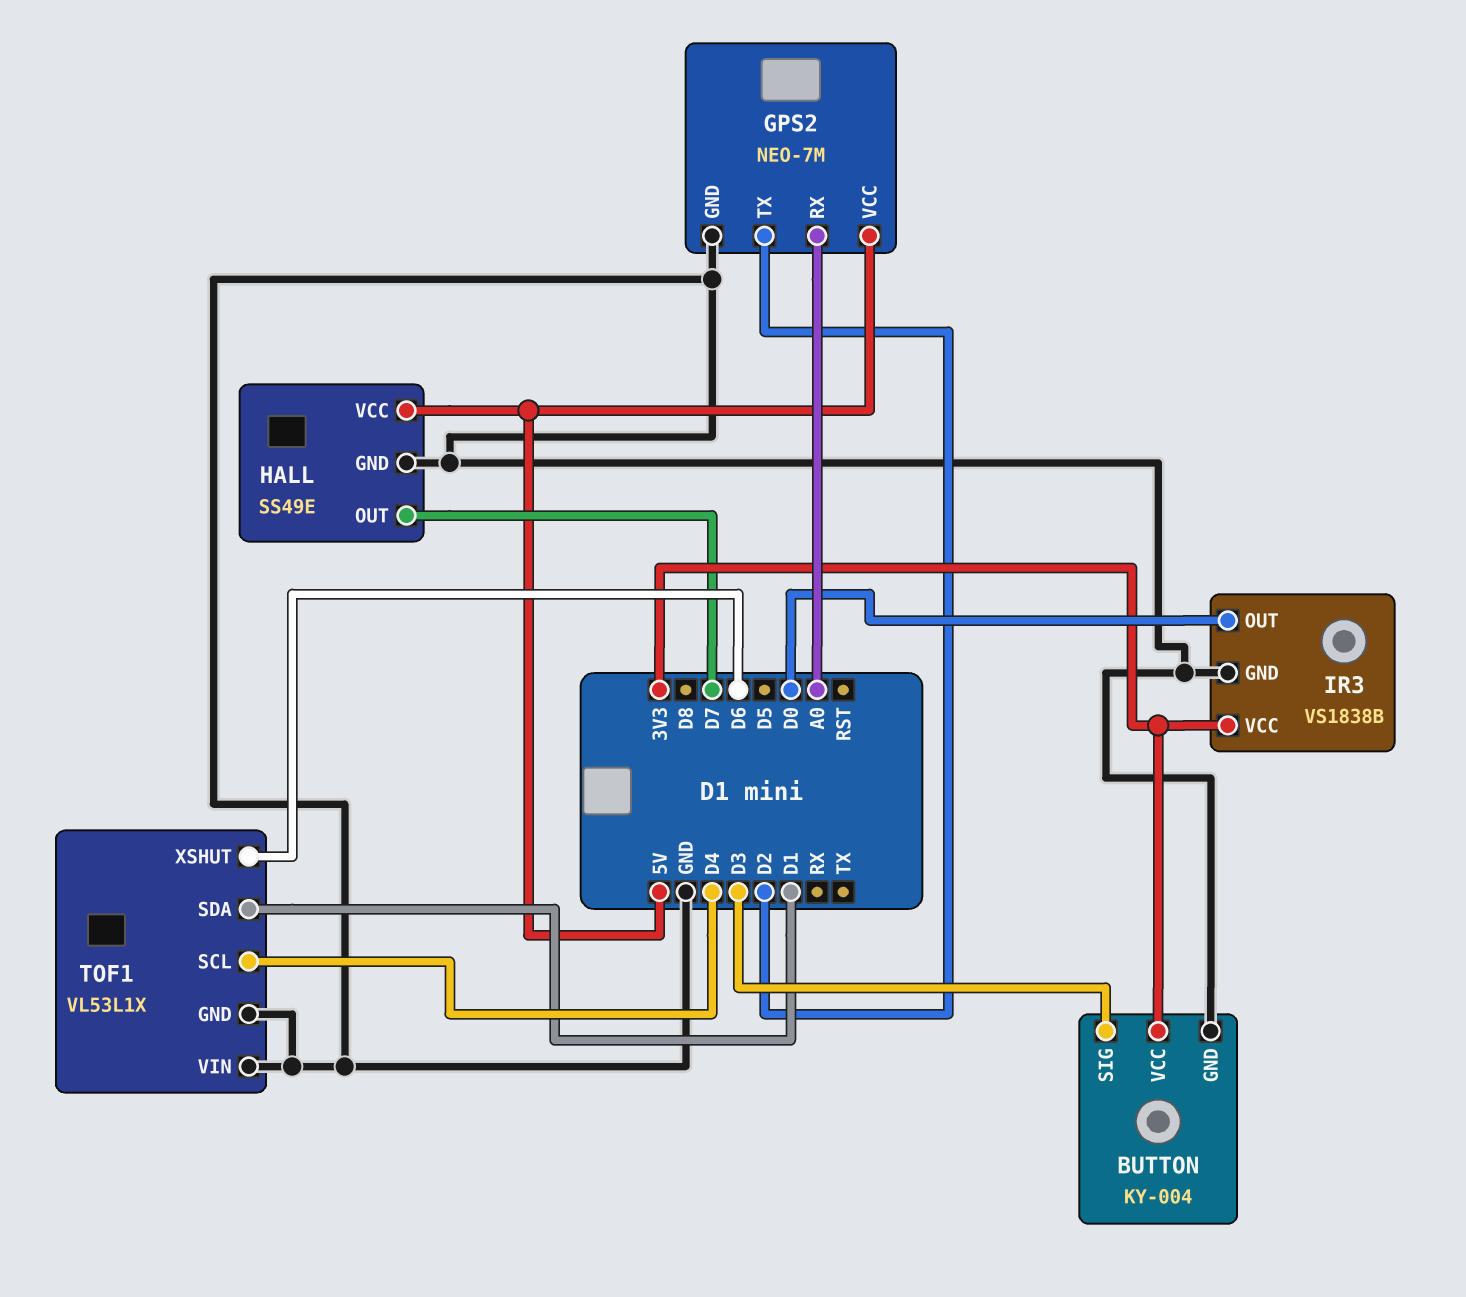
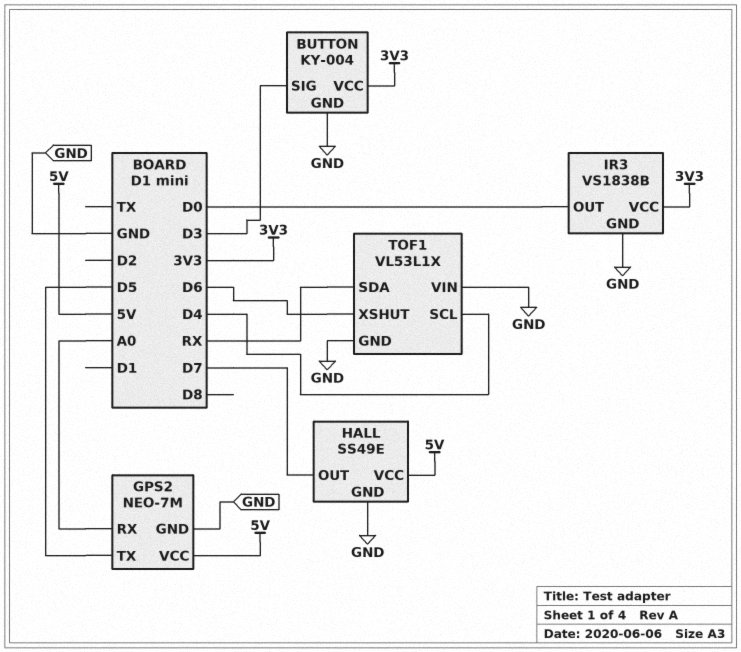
GPS2 pin TX: D2 -> D5
TOF1 pin SDA: D1 -> RX

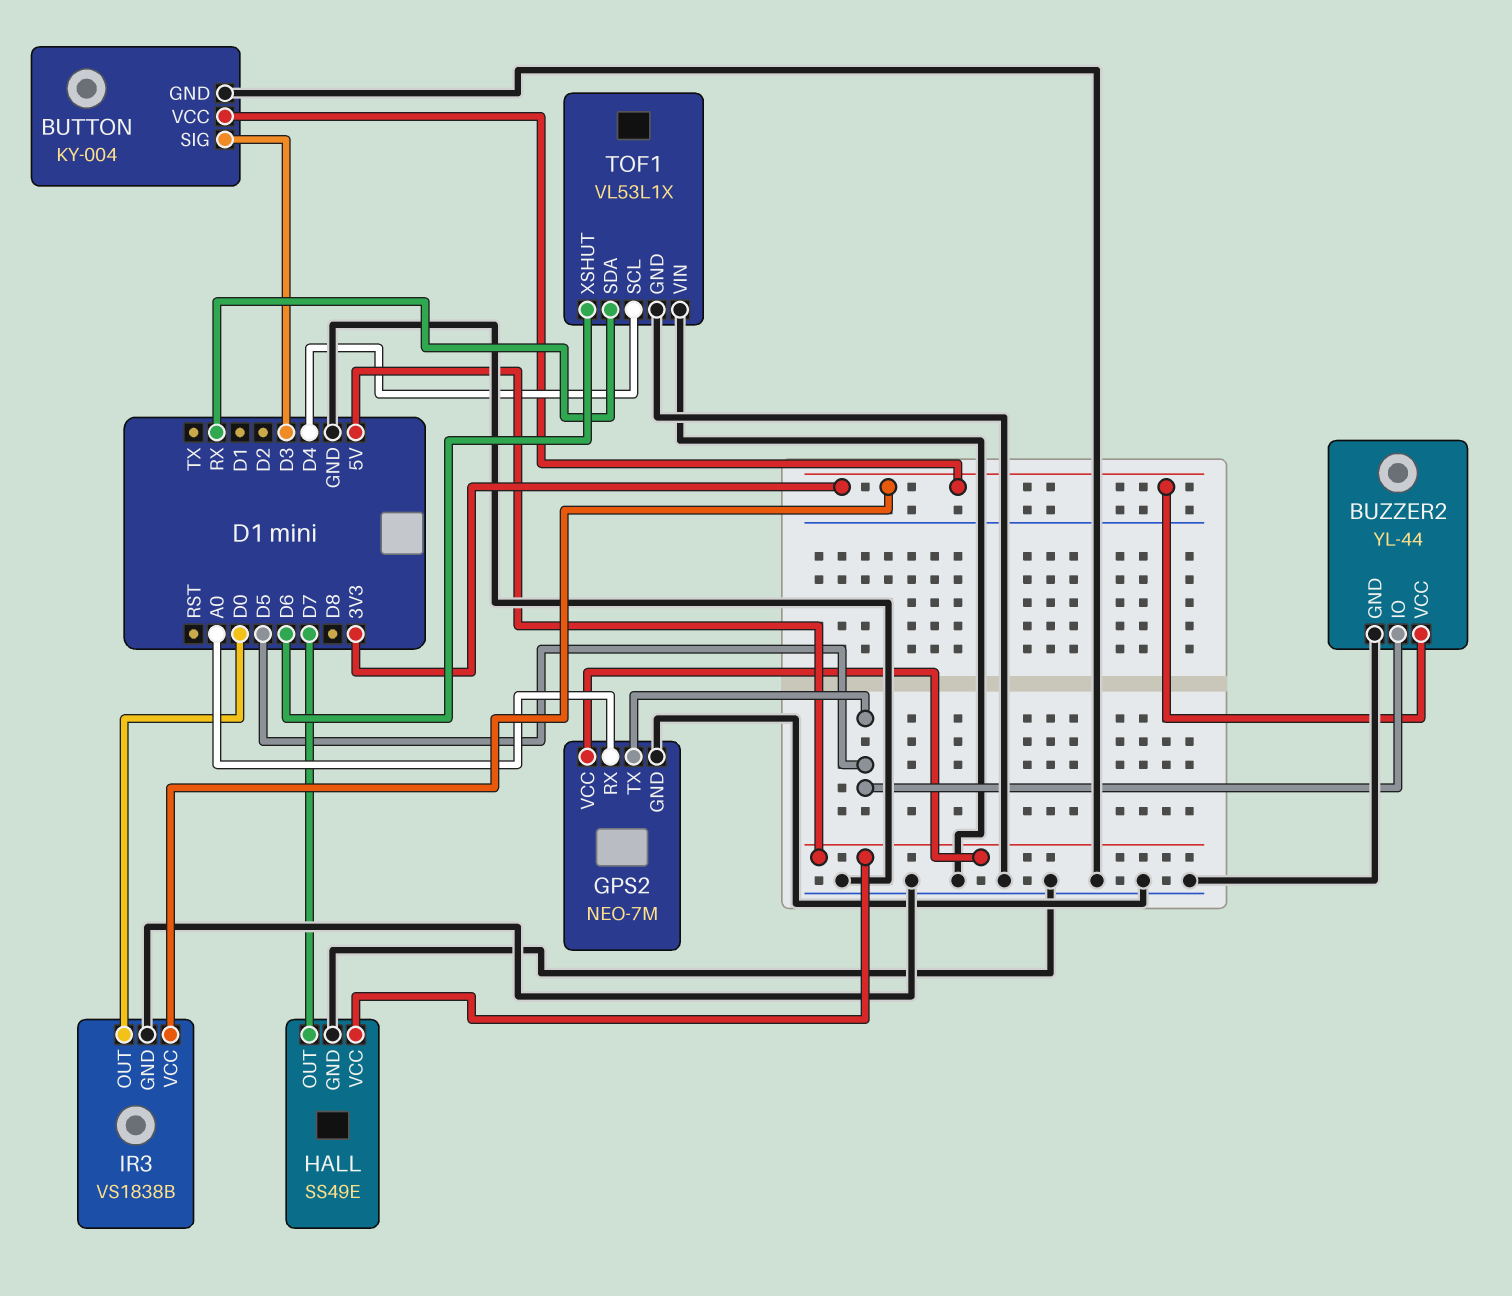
BUZZER2: none -> YL-44
BUZZER2 pin GND: none -> GND
BUZZER2 pin IO: none -> D5
BUZZER2 pin VCC: none -> 3V3

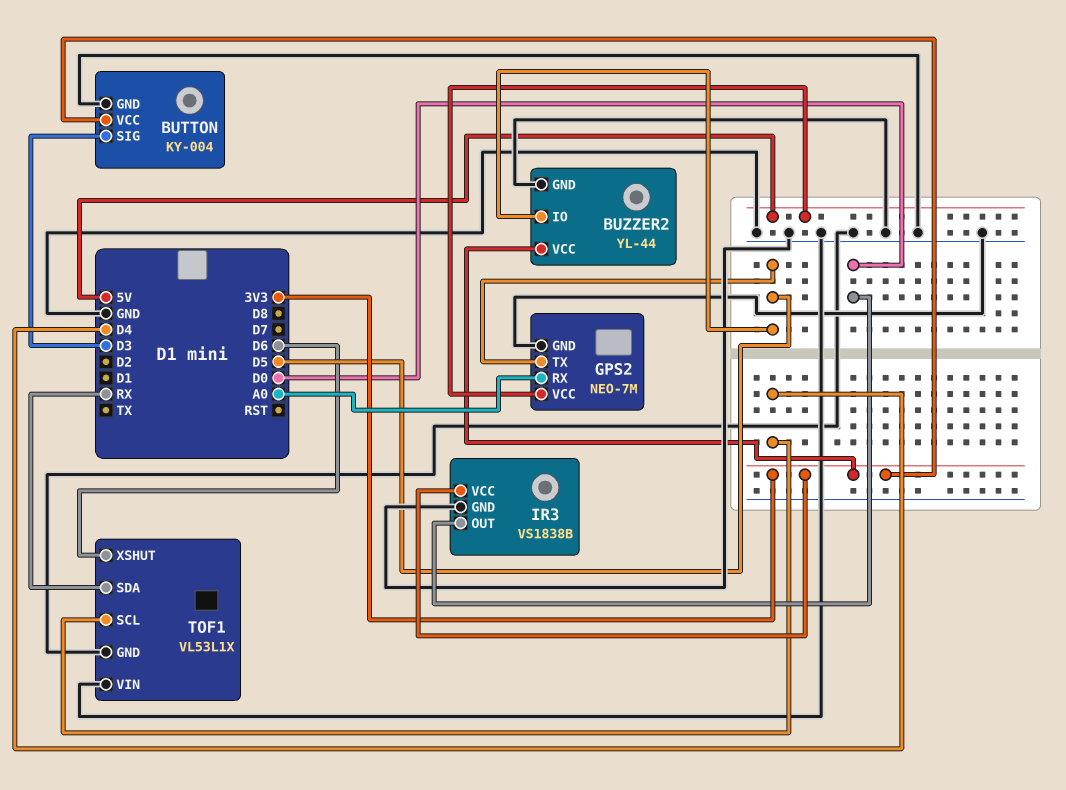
HALL: SS49E -> none
HALL pin GND: GND -> none
HALL pin OUT: D7 -> none
HALL pin VCC: 5V -> none

